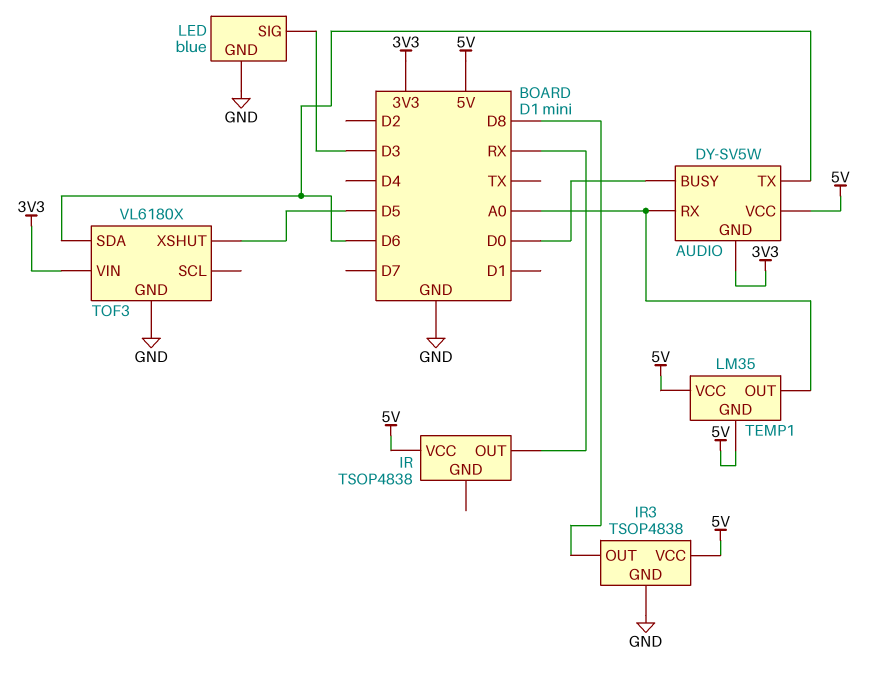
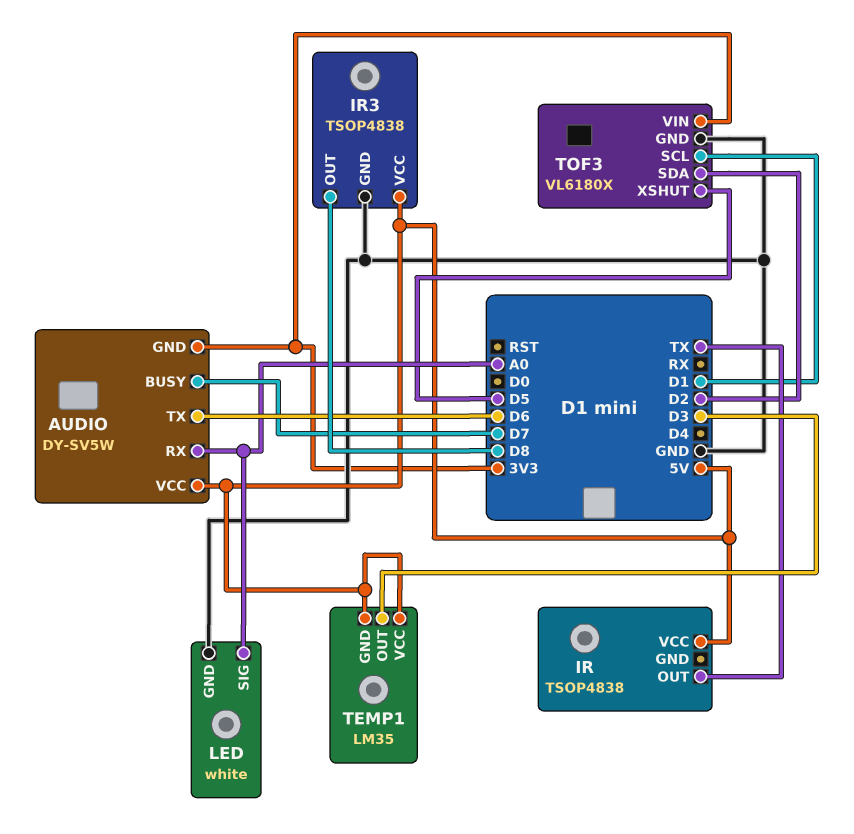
AUDIO pin BUSY: D0 -> D7
IR pin OUT: RX -> TX
LED: blue -> white
LED pin SIG: D3 -> A0
TEMP1 pin OUT: A0 -> D3
TOF3 pin SCL: none -> D1
TOF3 pin SDA: D6 -> D2

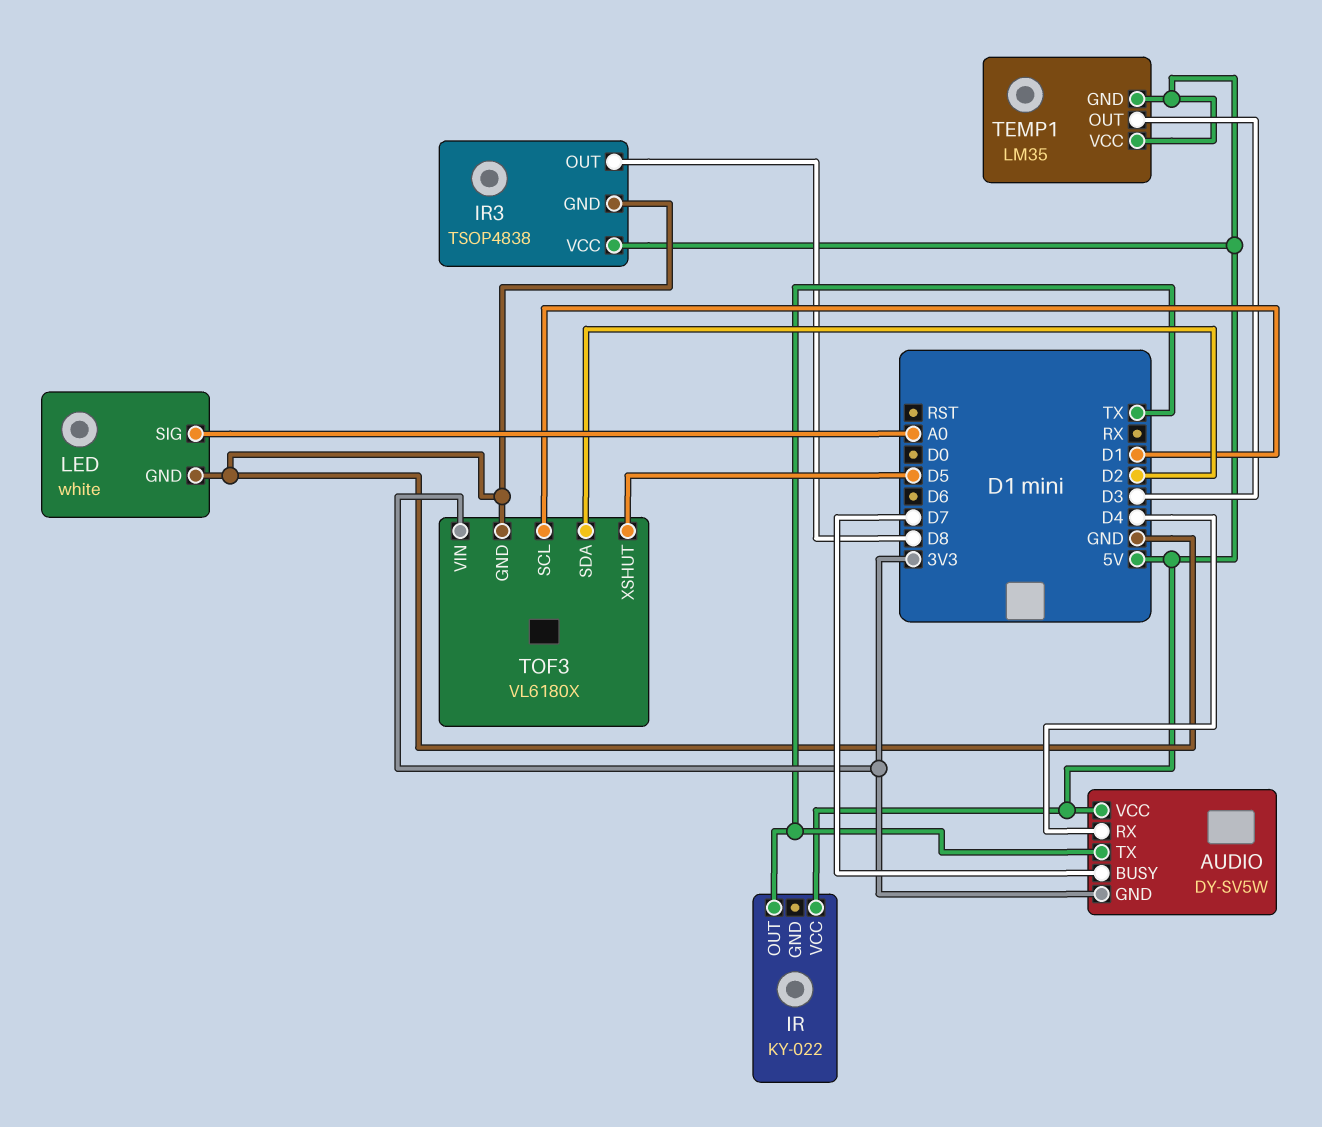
AUDIO pin RX: A0 -> D4
AUDIO pin TX: D6 -> TX
IR: TSOP4838 -> KY-022

